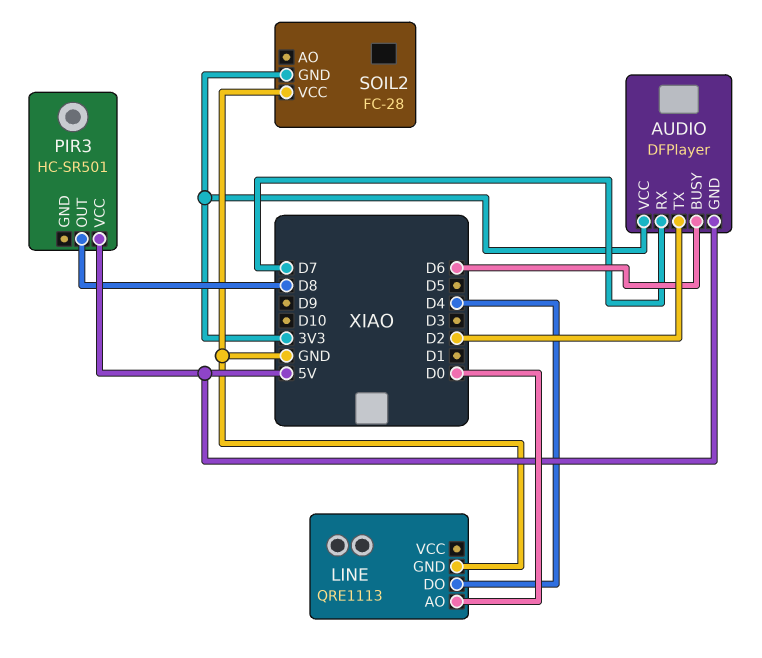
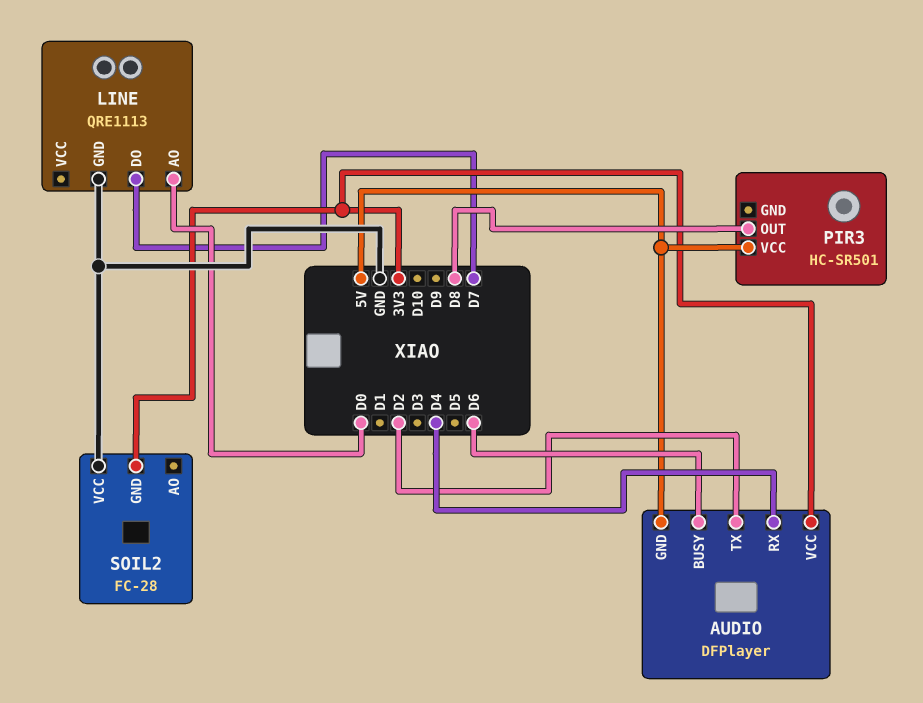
AUDIO pin RX: D7 -> D4
LINE pin DO: D4 -> D7

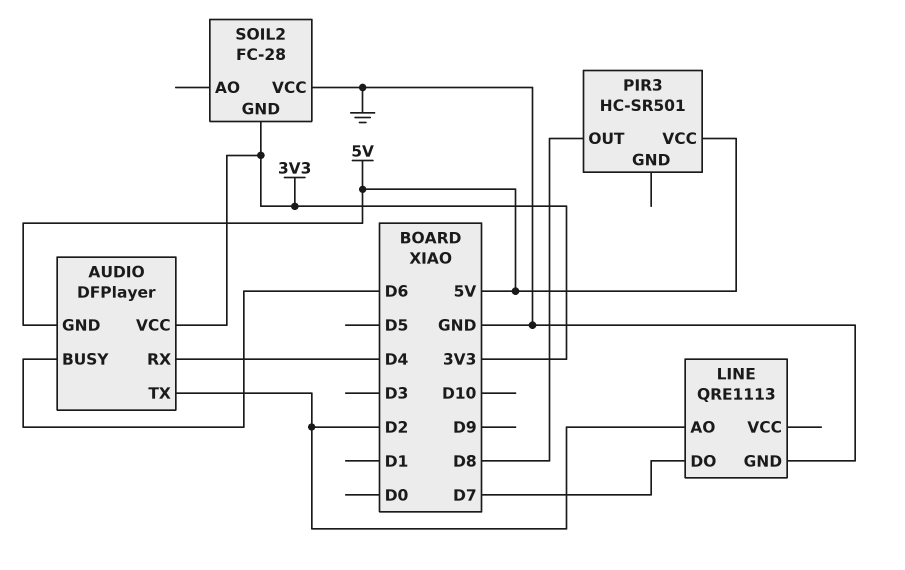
LINE pin AO: D0 -> D2

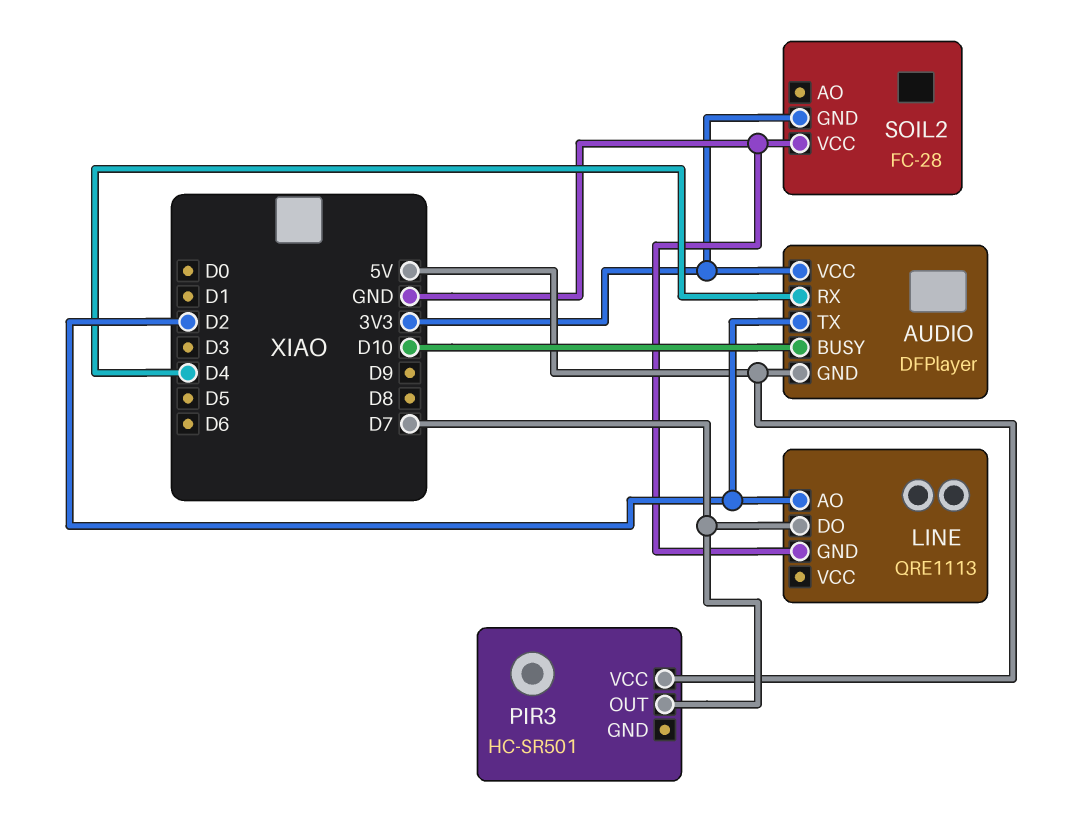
AUDIO pin BUSY: D6 -> D10
PIR3 pin OUT: D8 -> D7

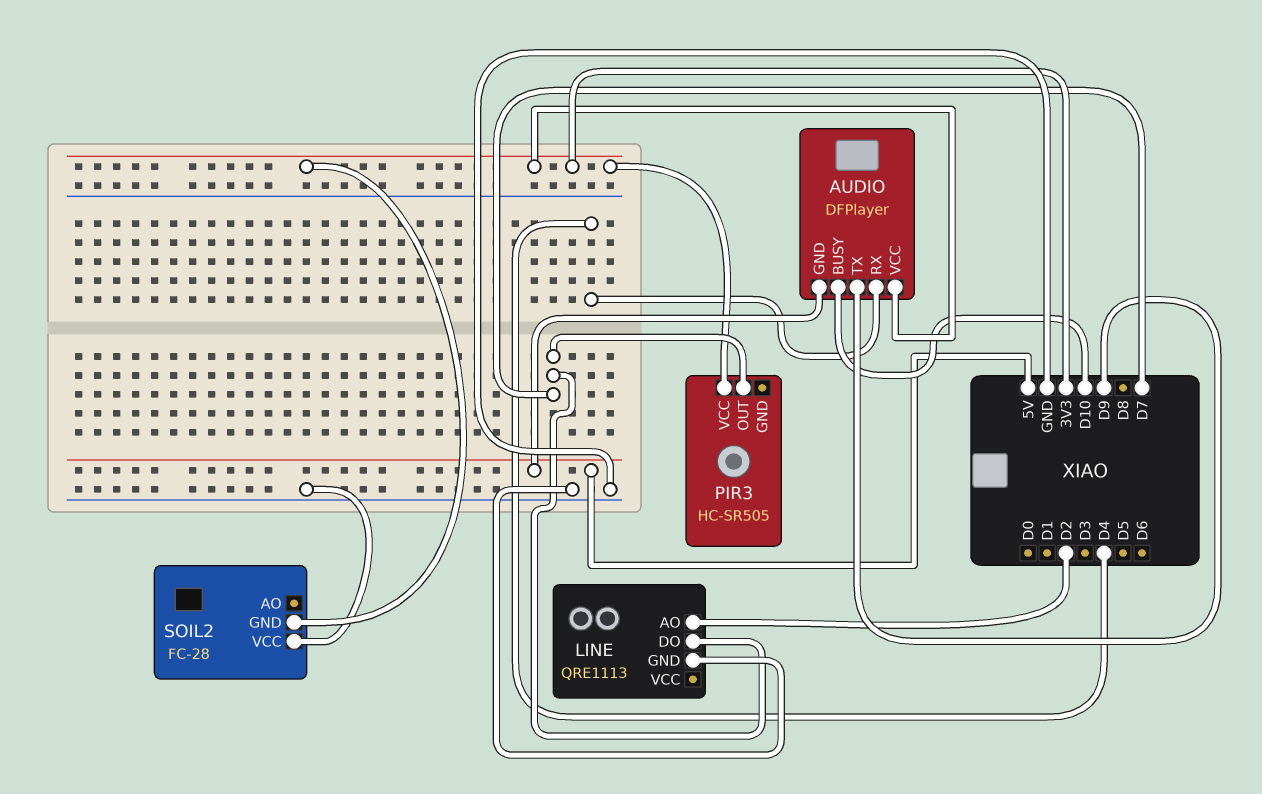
AUDIO pin TX: D2 -> D9
PIR3: HC-SR501 -> HC-SR505
PIR3 pin VCC: 5V -> 3V3

